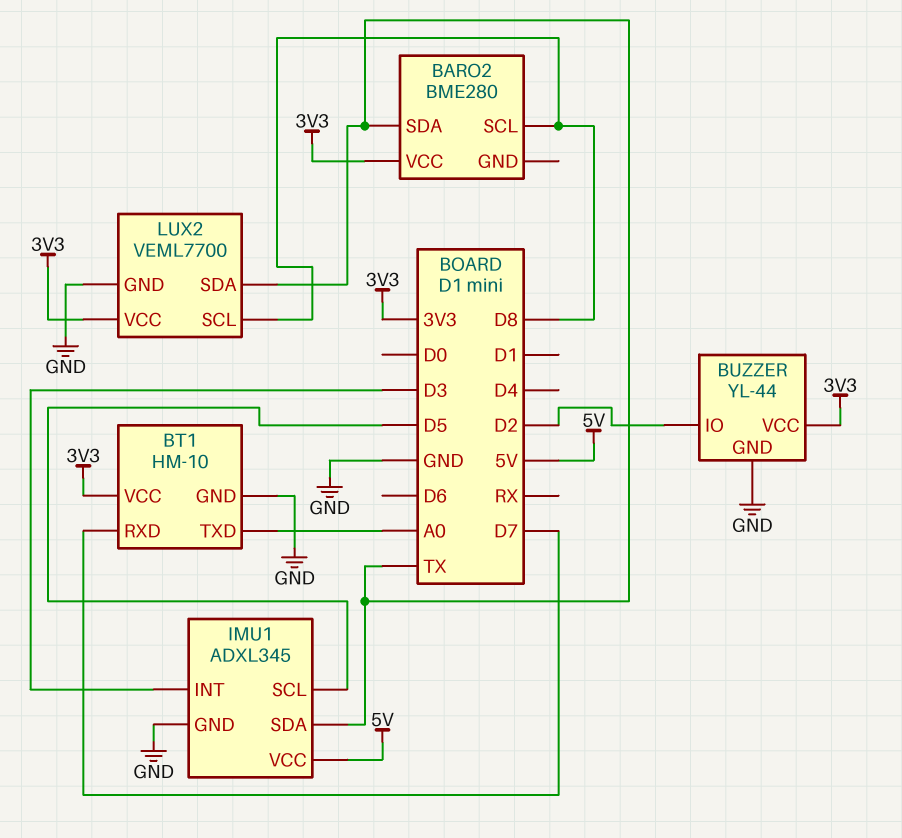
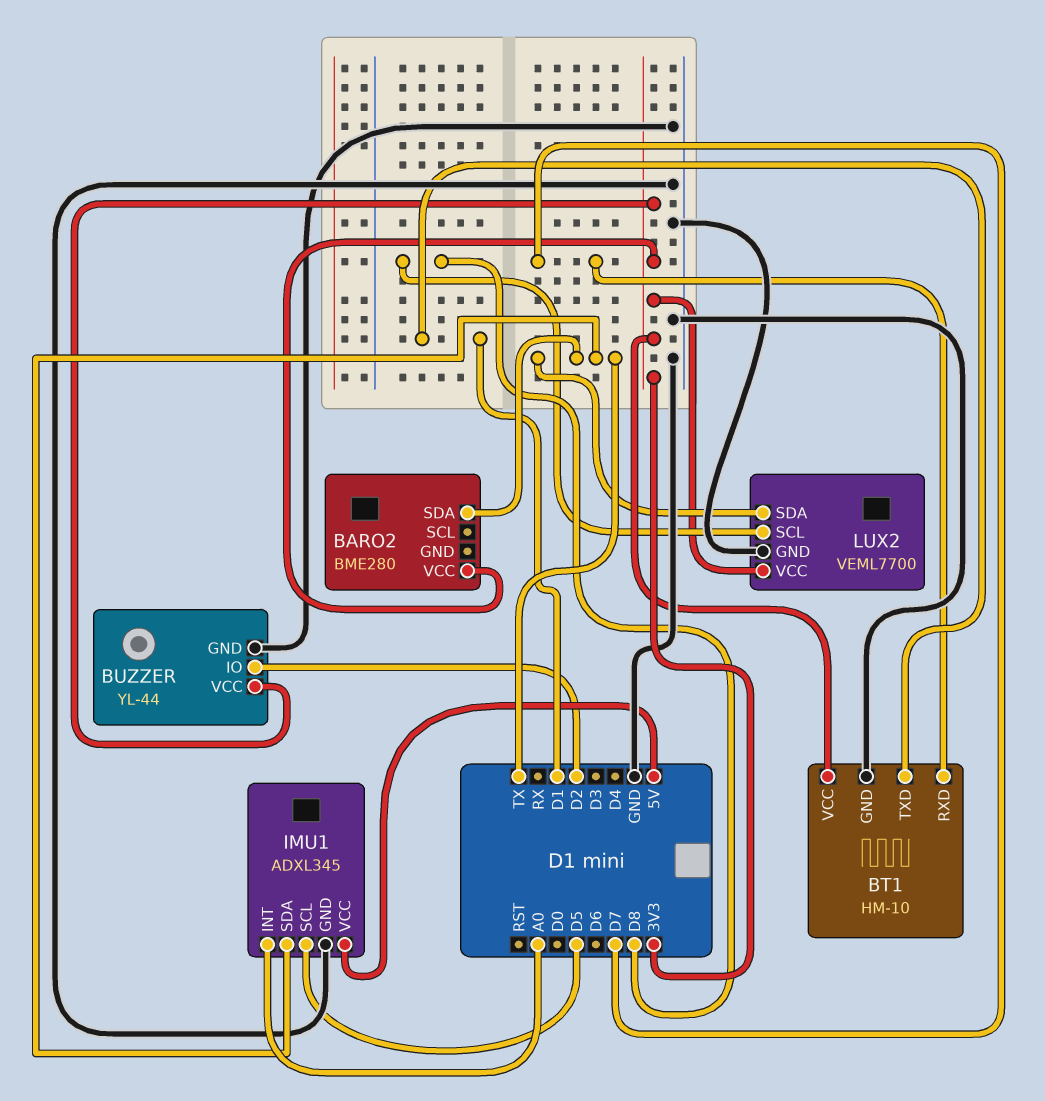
BARO2 pin SCL: D8 -> none
BT1 pin TXD: A0 -> D1
IMU1 pin INT: D3 -> A0

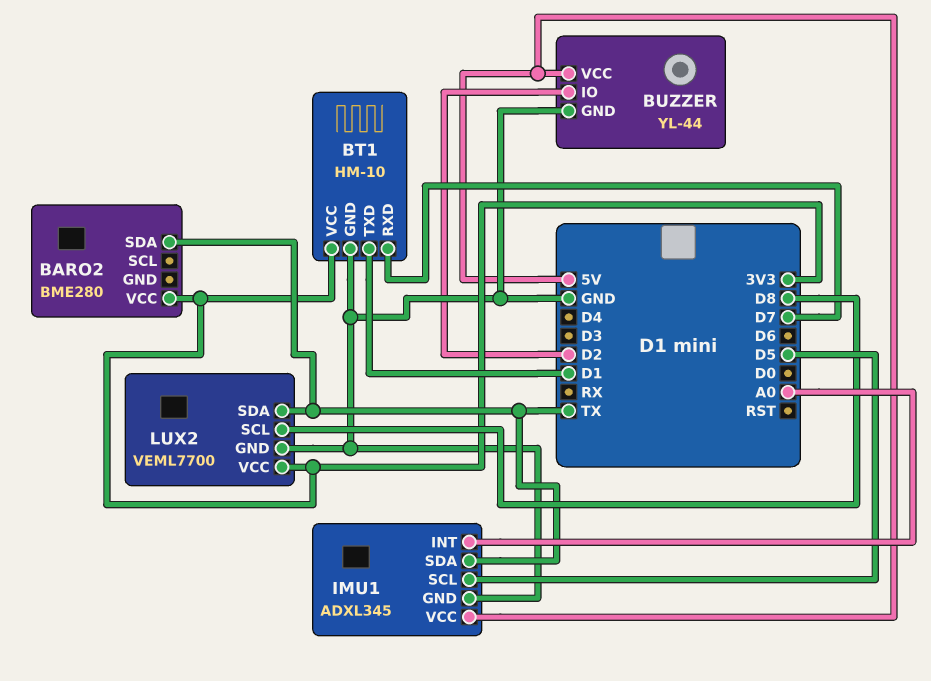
BUZZER pin VCC: 3V3 -> 5V

